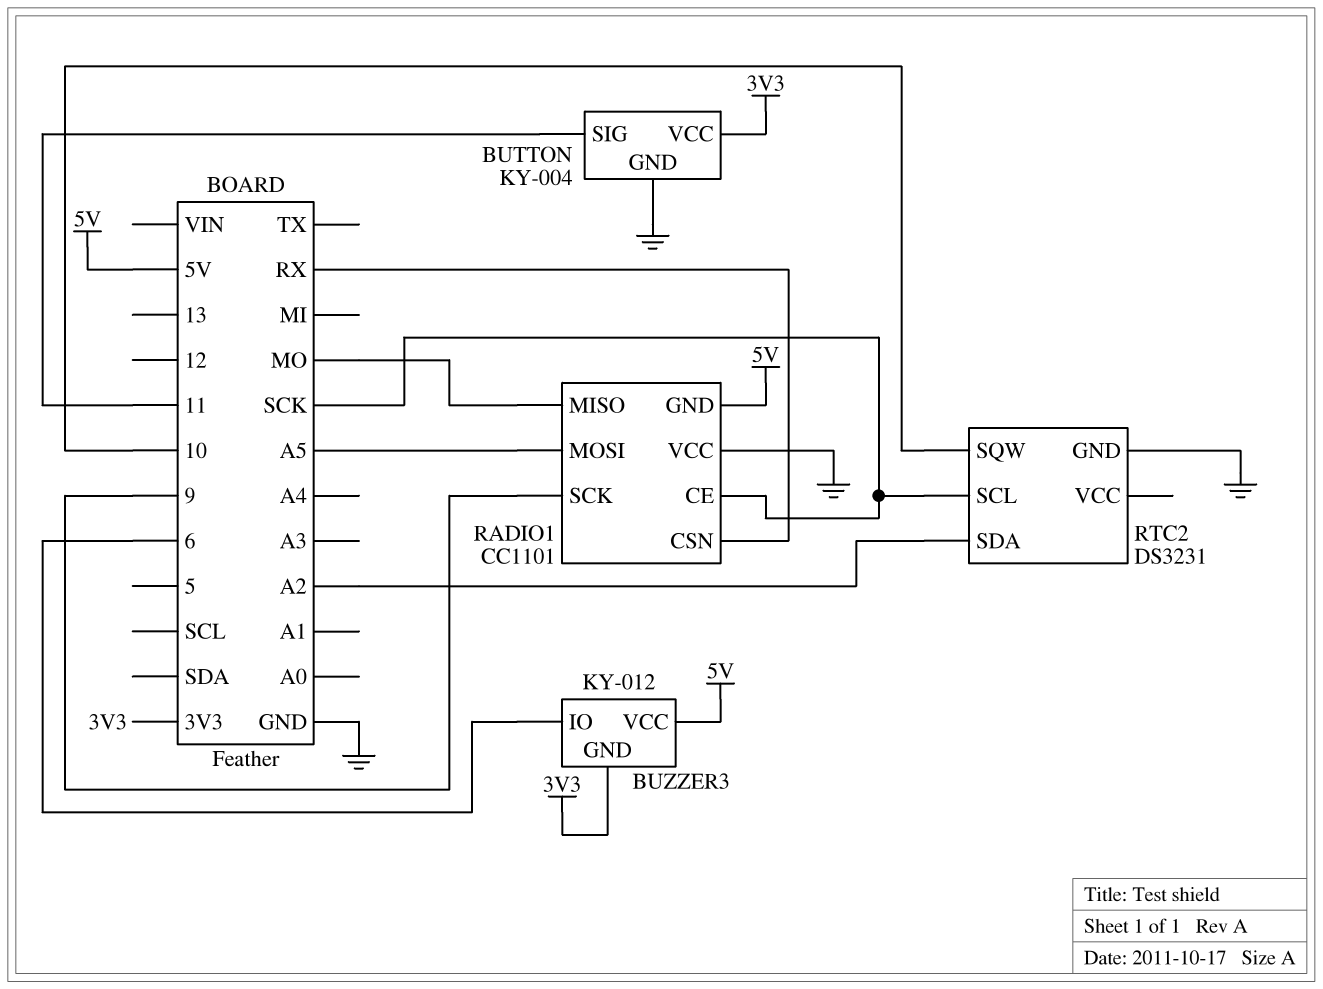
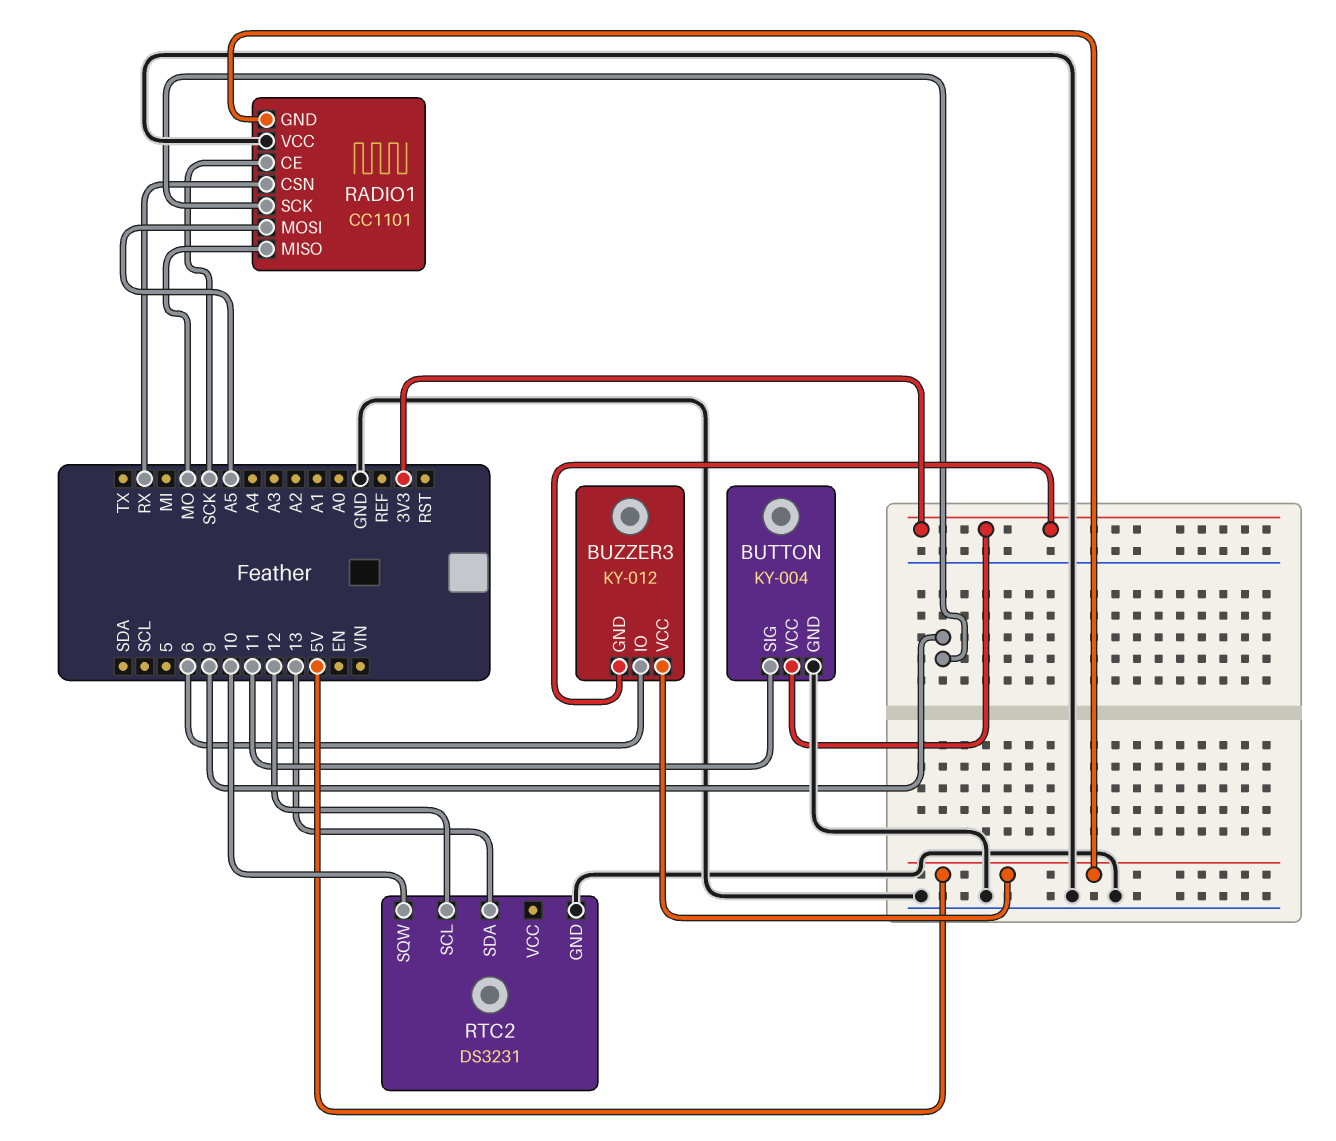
RTC2 pin SCL: SCK -> 12
RTC2 pin SDA: A2 -> 13

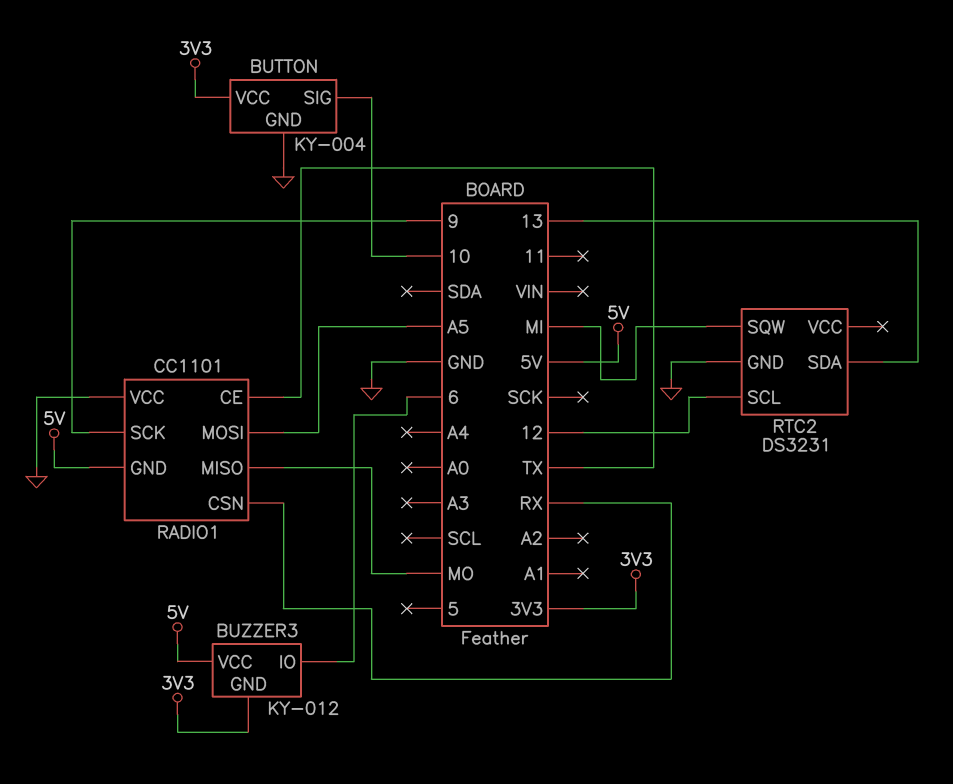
BUTTON pin SIG: 11 -> 10
RADIO1 pin CE: SCK -> TX
RTC2 pin SQW: 10 -> MI

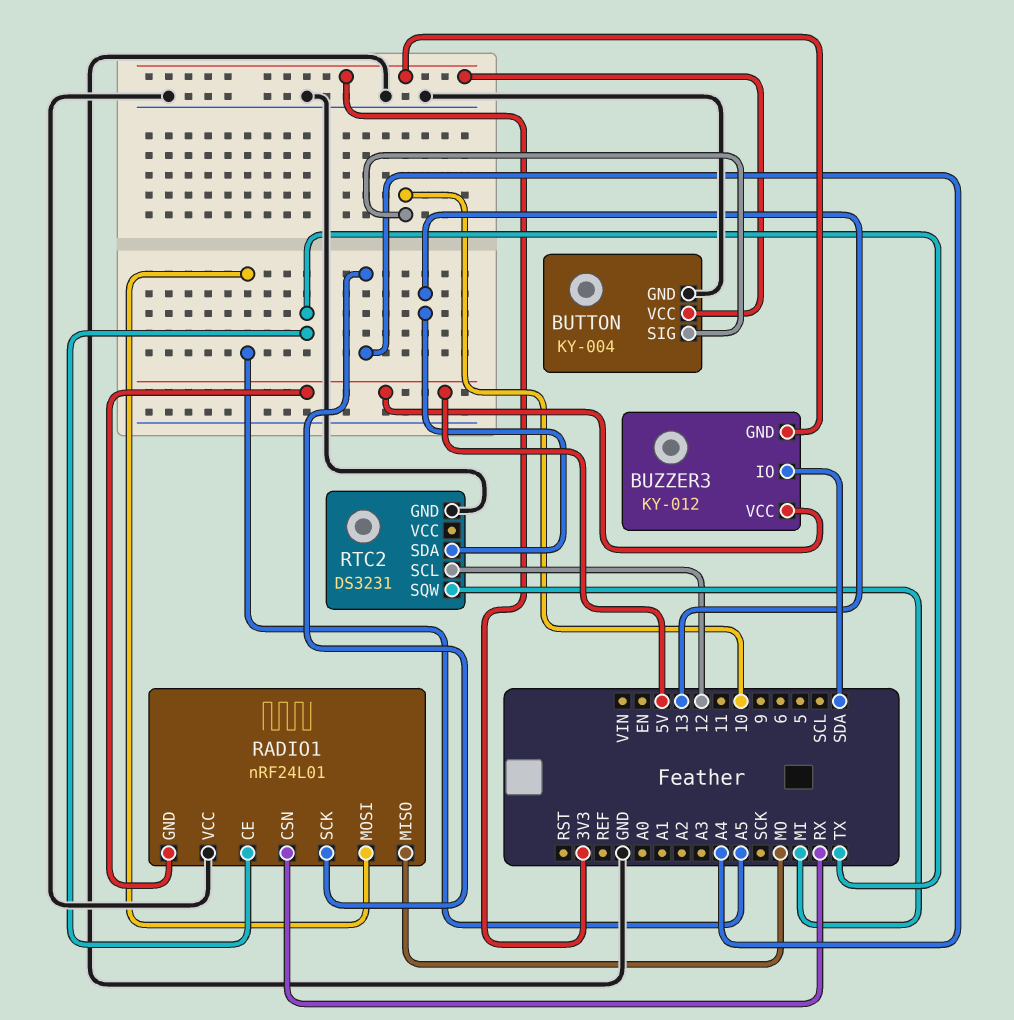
BUZZER3 pin IO: 6 -> SDA
RADIO1: CC1101 -> nRF24L01
RADIO1 pin SCK: 9 -> A4

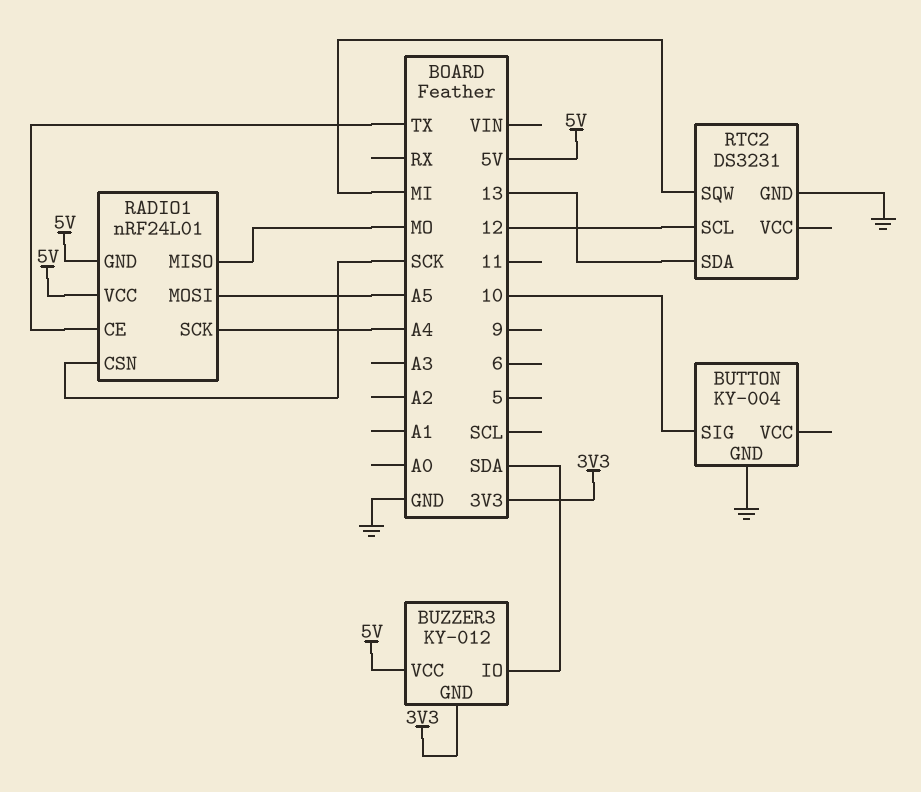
BUTTON pin VCC: 3V3 -> none
RADIO1 pin CSN: RX -> SCK
RADIO1 pin VCC: GND -> 5V

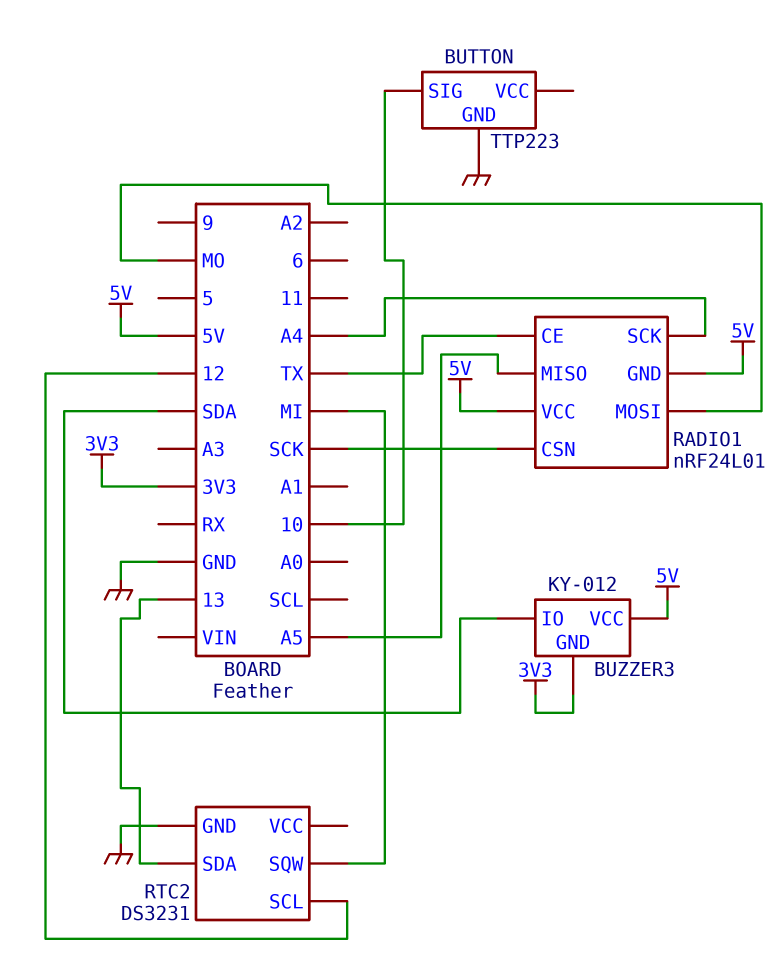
BUTTON: KY-004 -> TTP223
RADIO1 pin MISO: MO -> A5
RADIO1 pin MOSI: A5 -> MO

